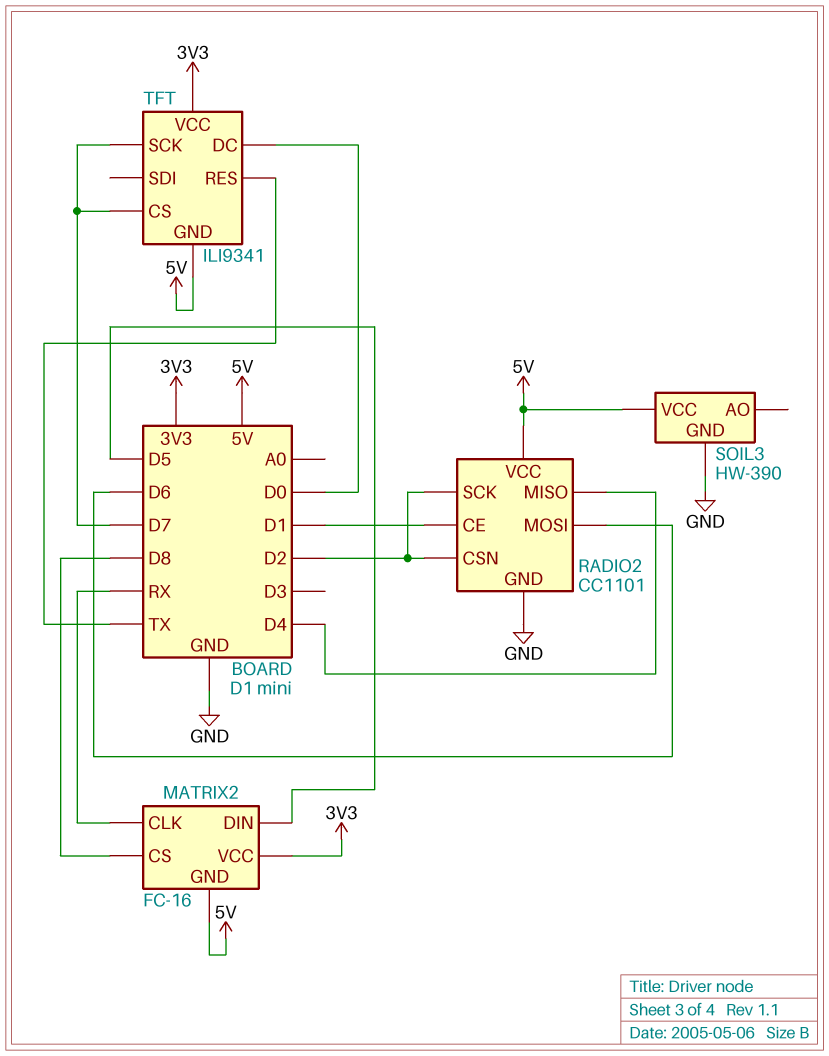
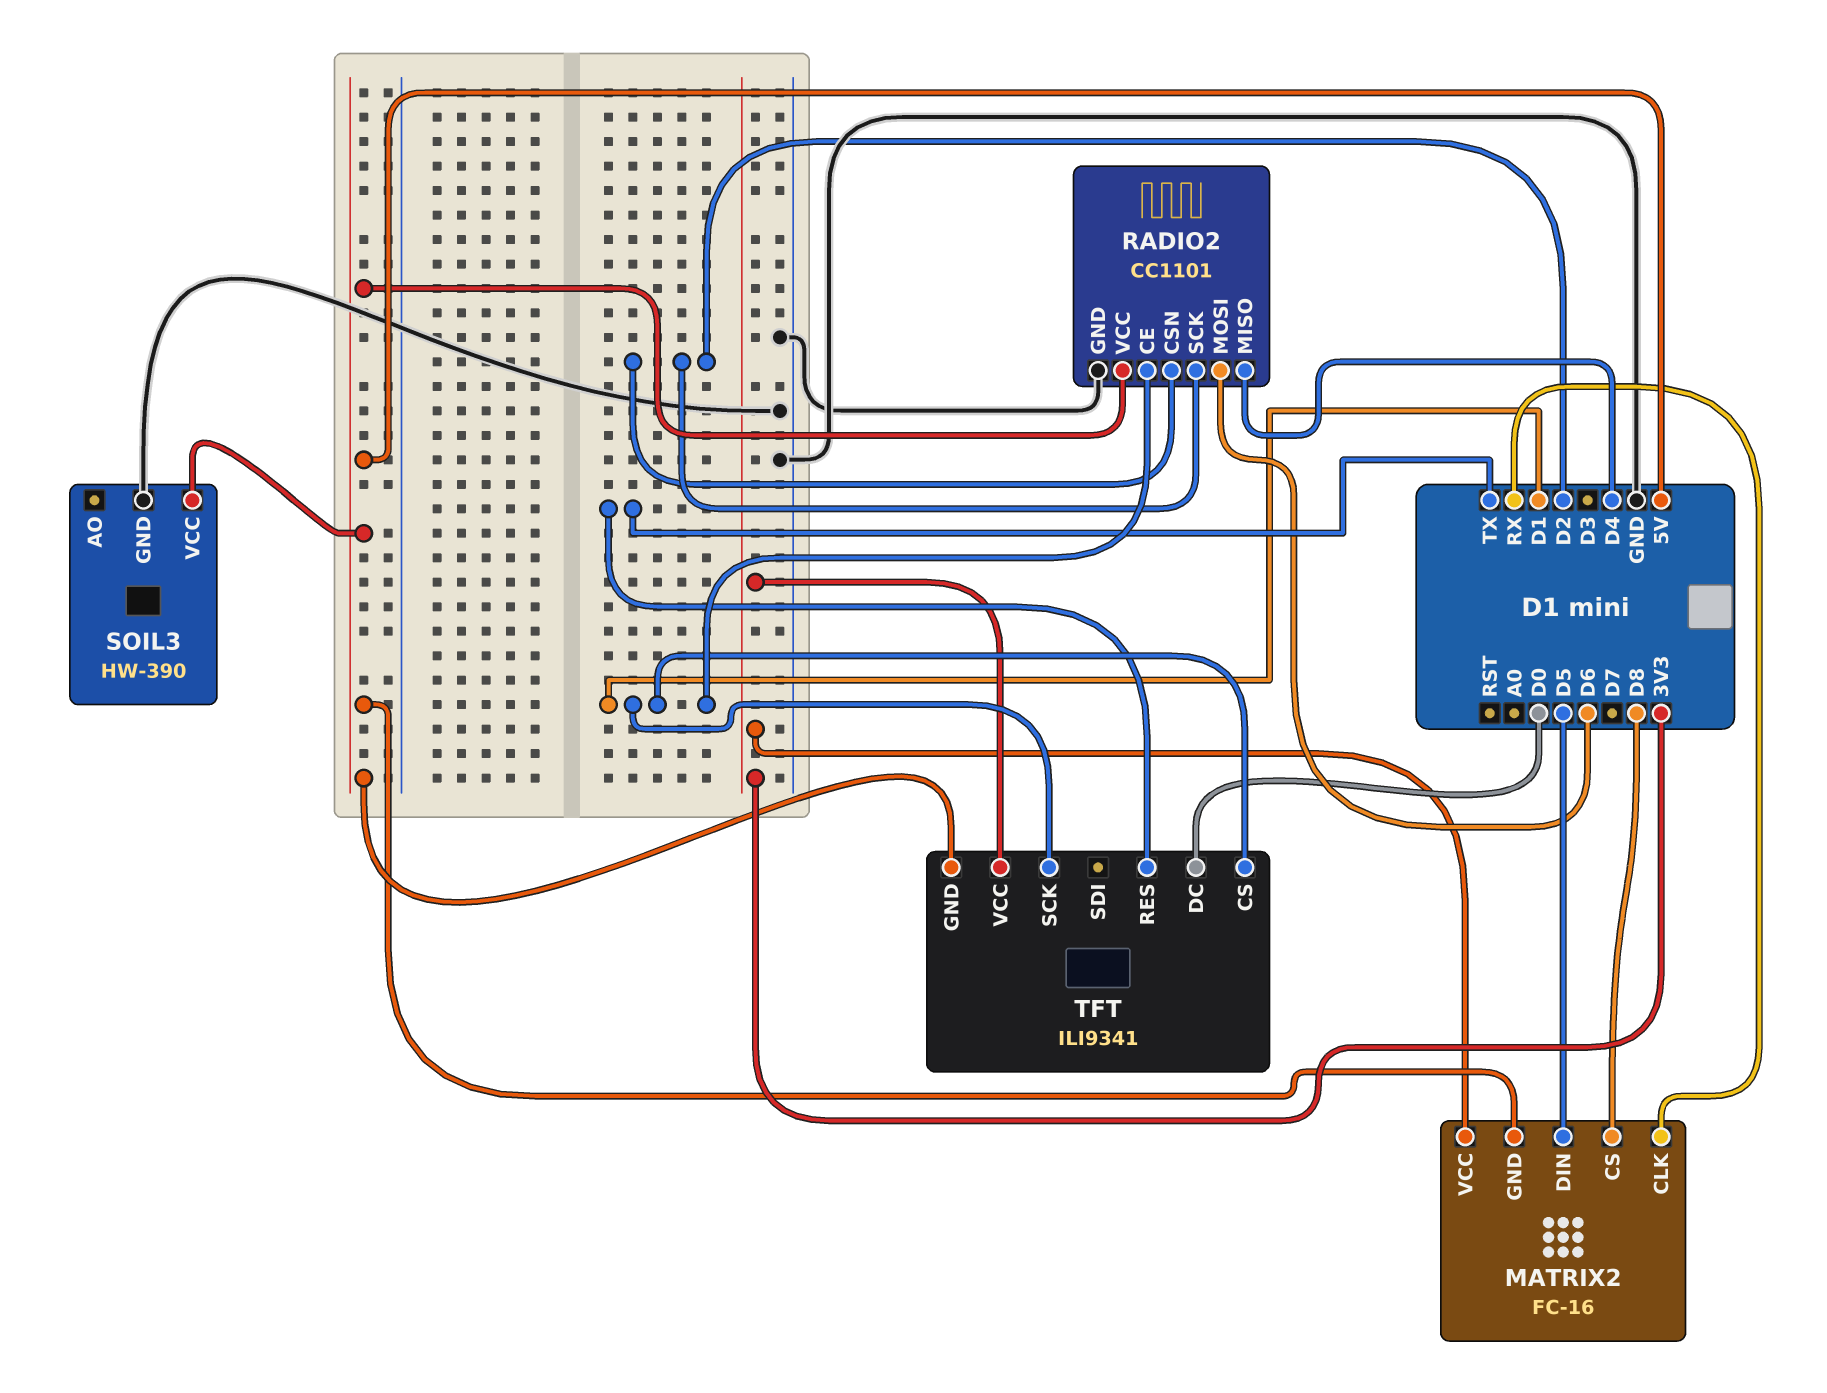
TFT pin CS: D7 -> D1
TFT pin SCK: D7 -> D1

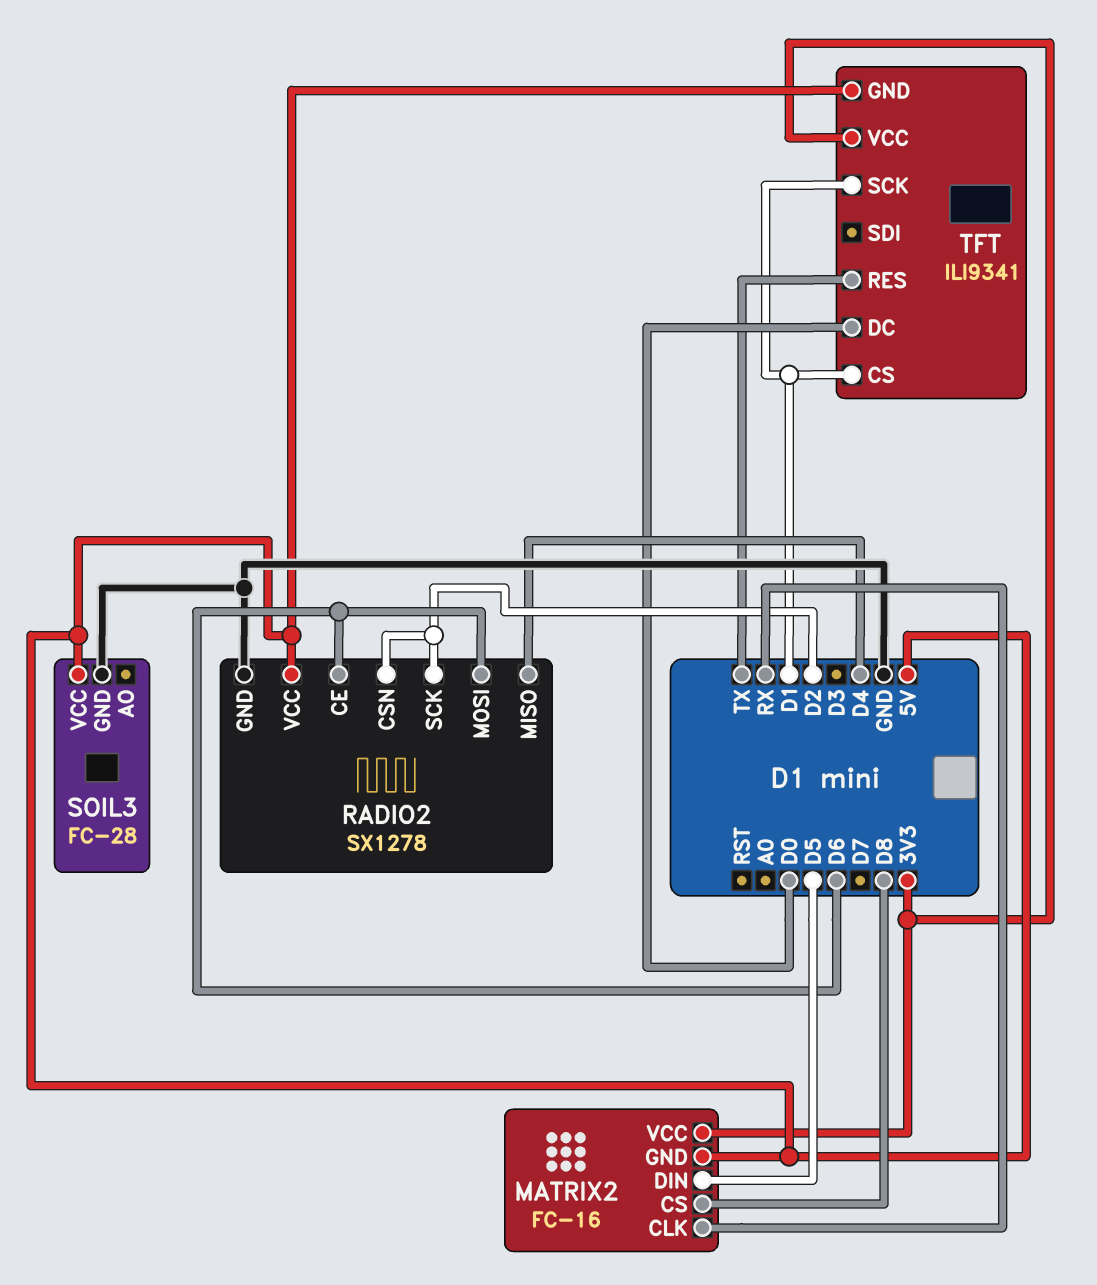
RADIO2: CC1101 -> SX1278
RADIO2 pin CE: D1 -> D6
SOIL3: HW-390 -> FC-28

